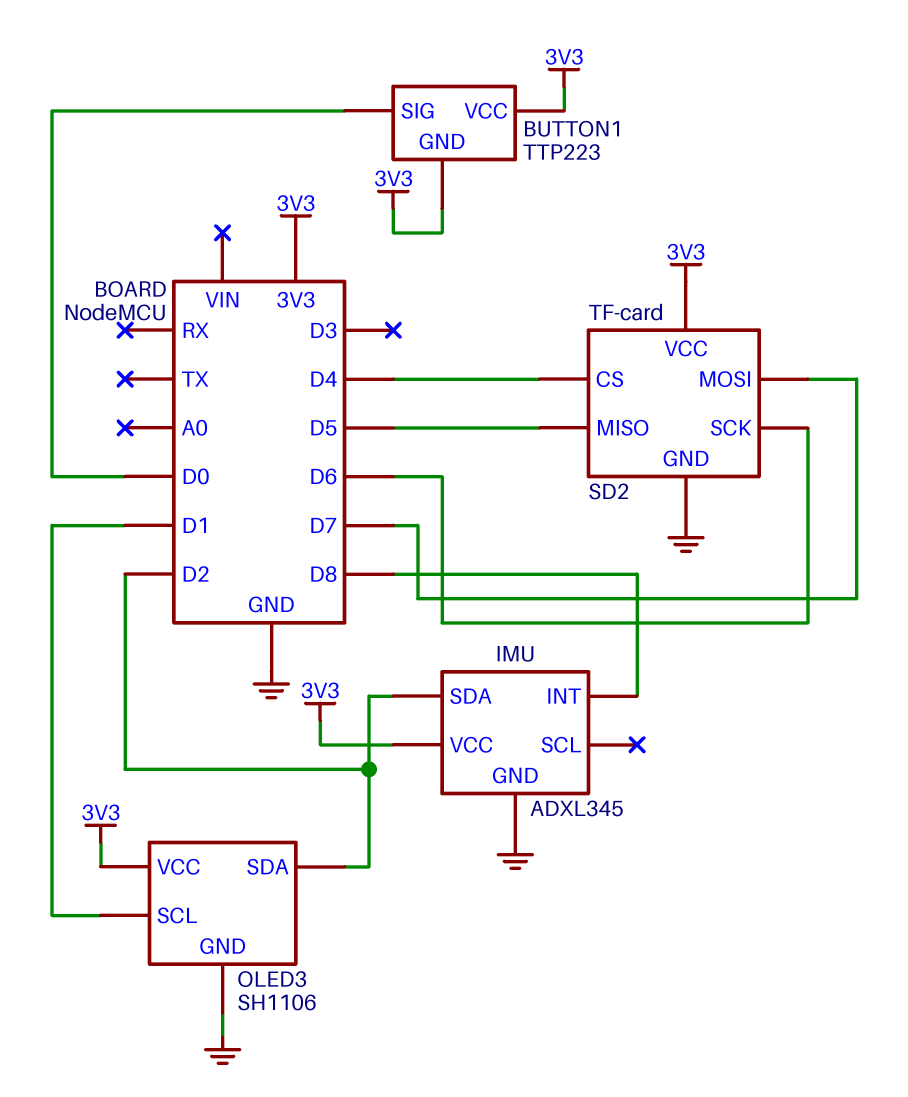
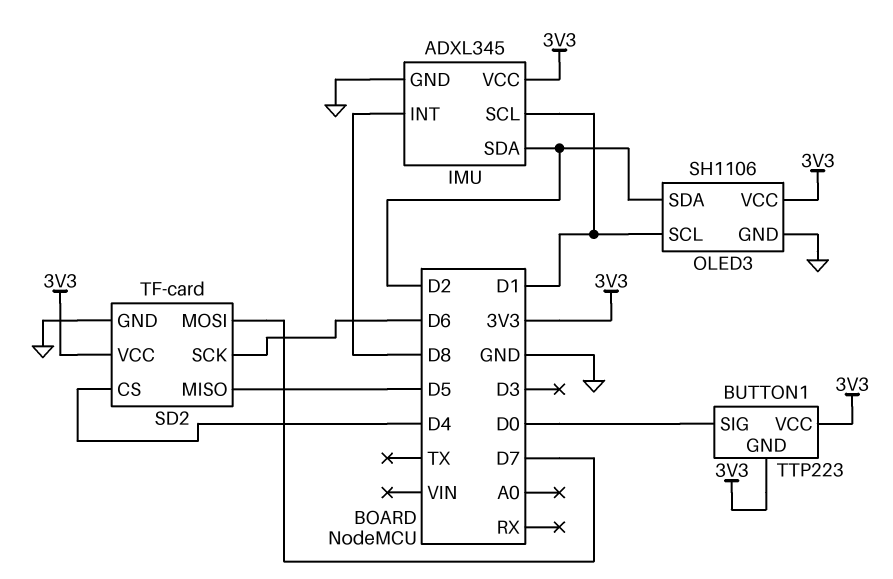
IMU pin SCL: none -> D1

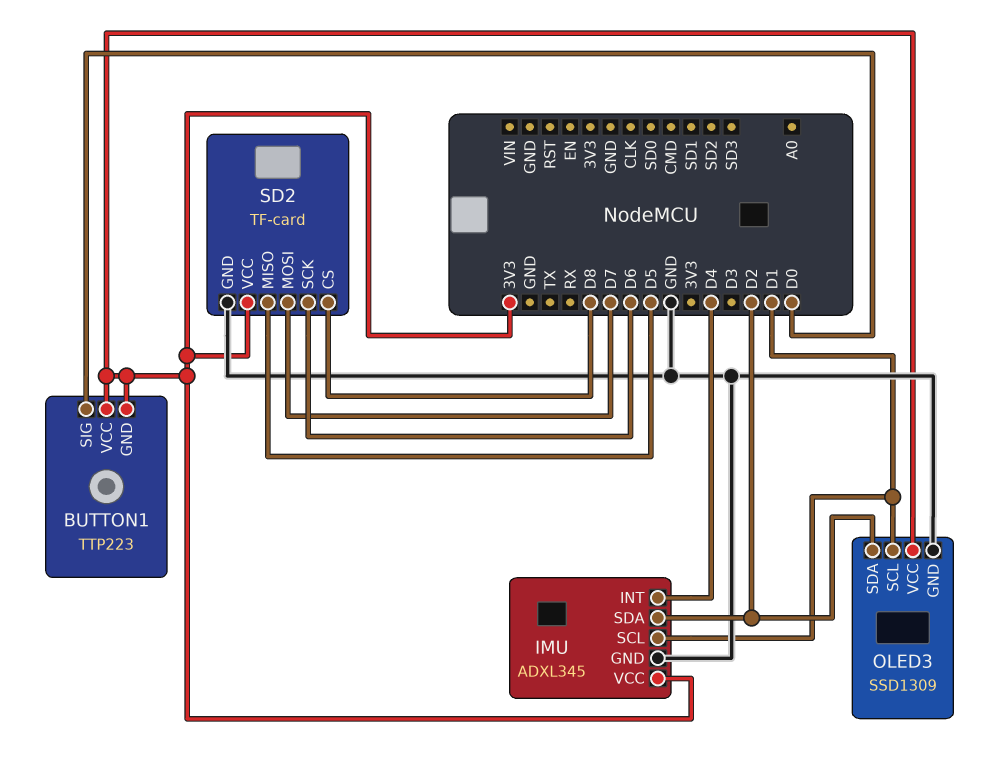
IMU pin INT: D8 -> D4
OLED3: SH1106 -> SSD1309
SD2 pin CS: D4 -> D8

